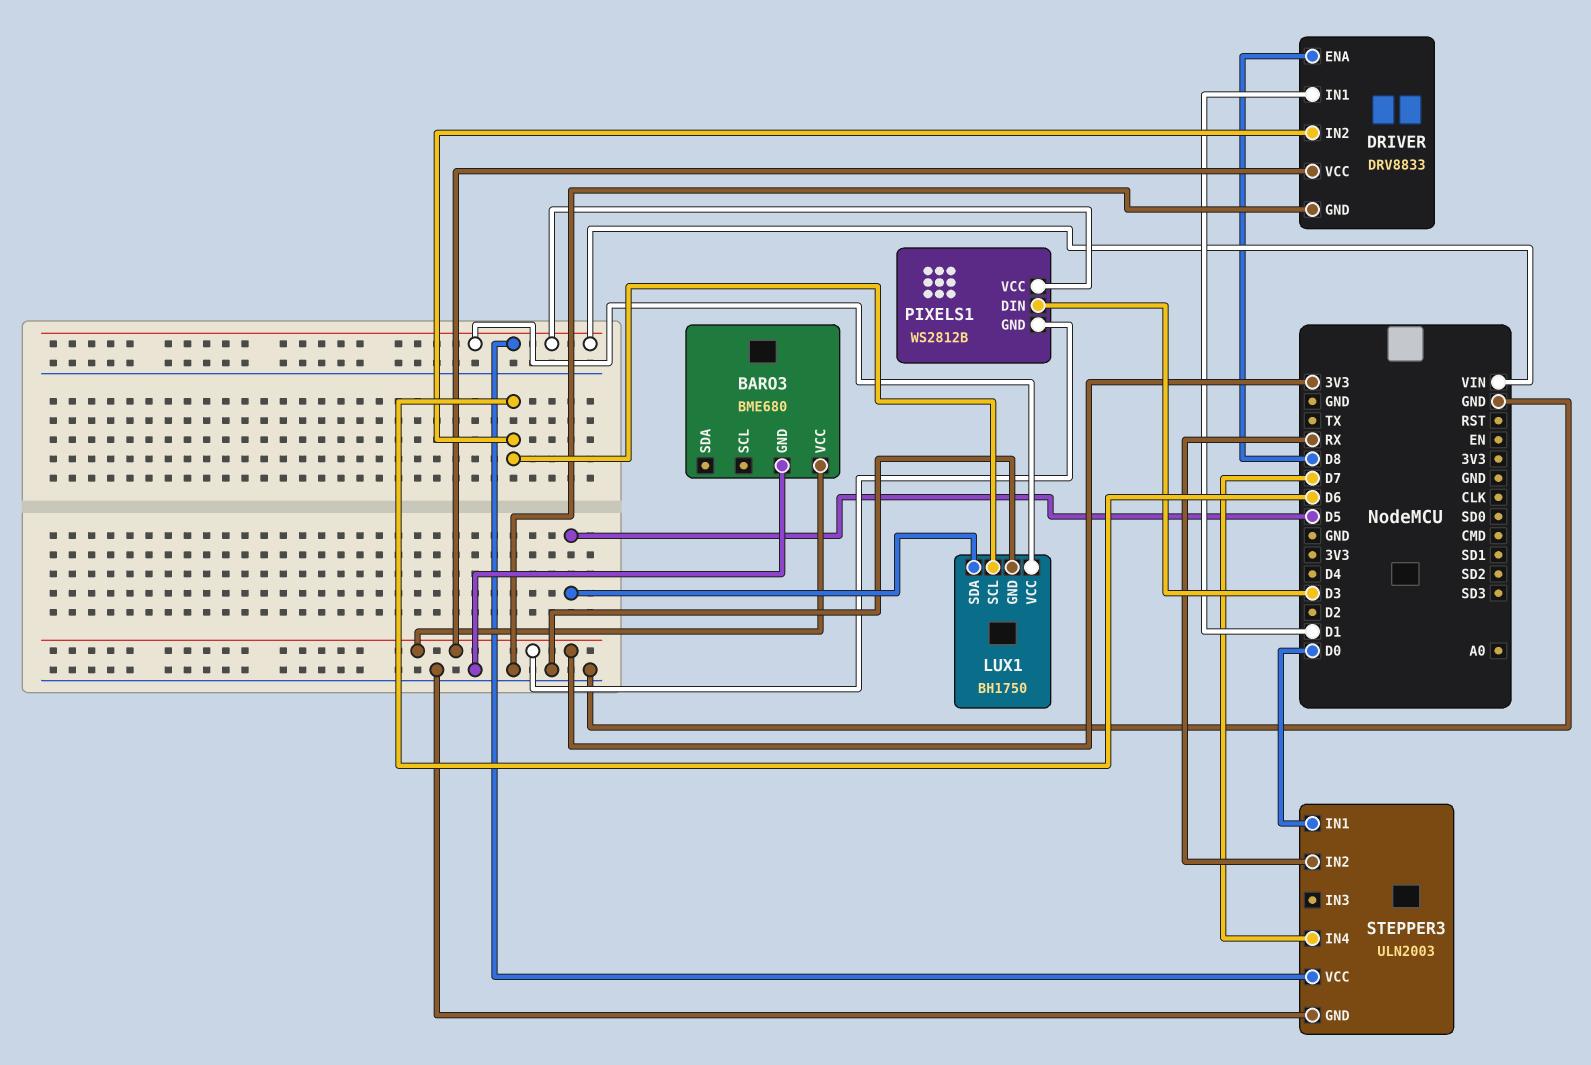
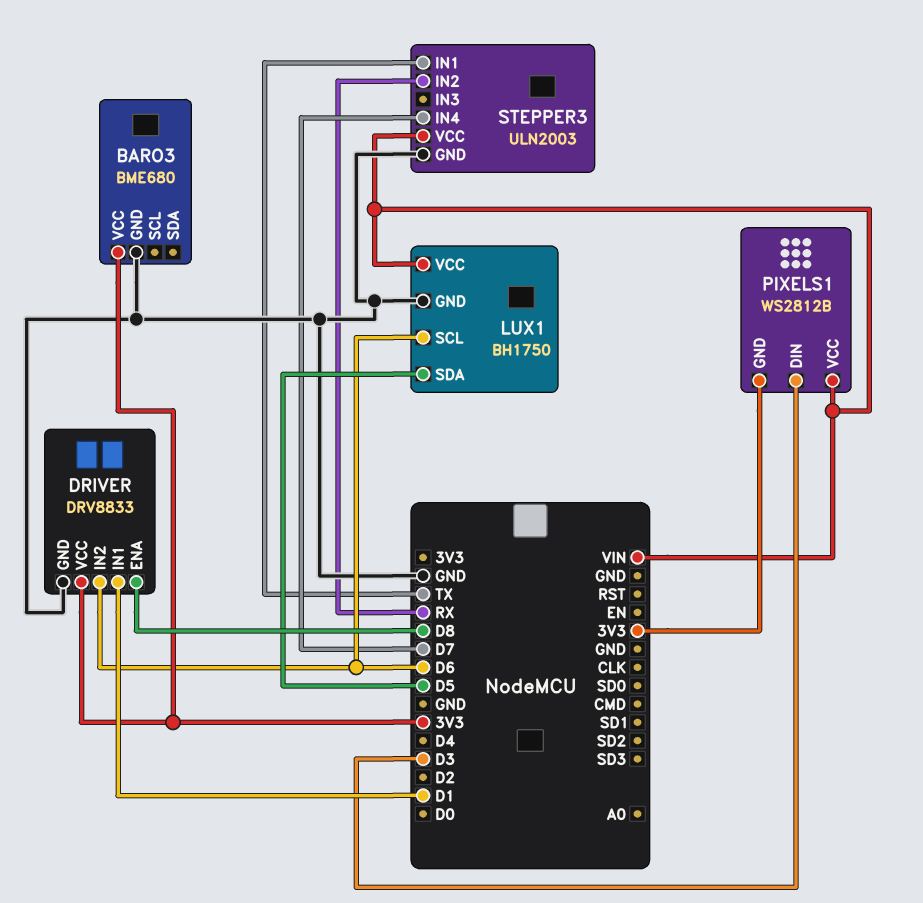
STEPPER3 pin IN1: D0 -> TX

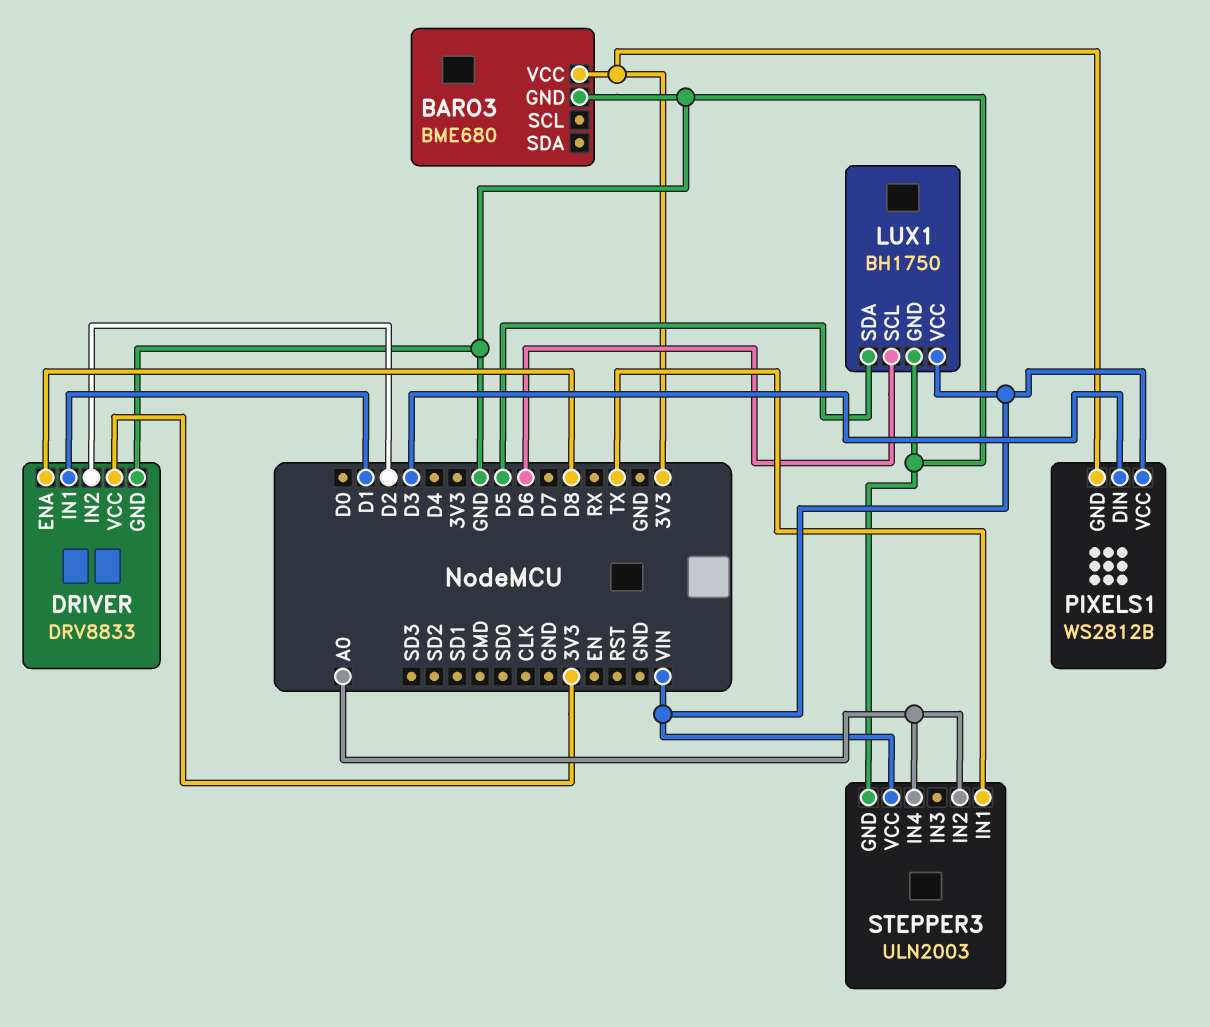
DRIVER pin IN2: D6 -> D2
STEPPER3 pin IN2: RX -> A0
STEPPER3 pin IN4: D7 -> A0

